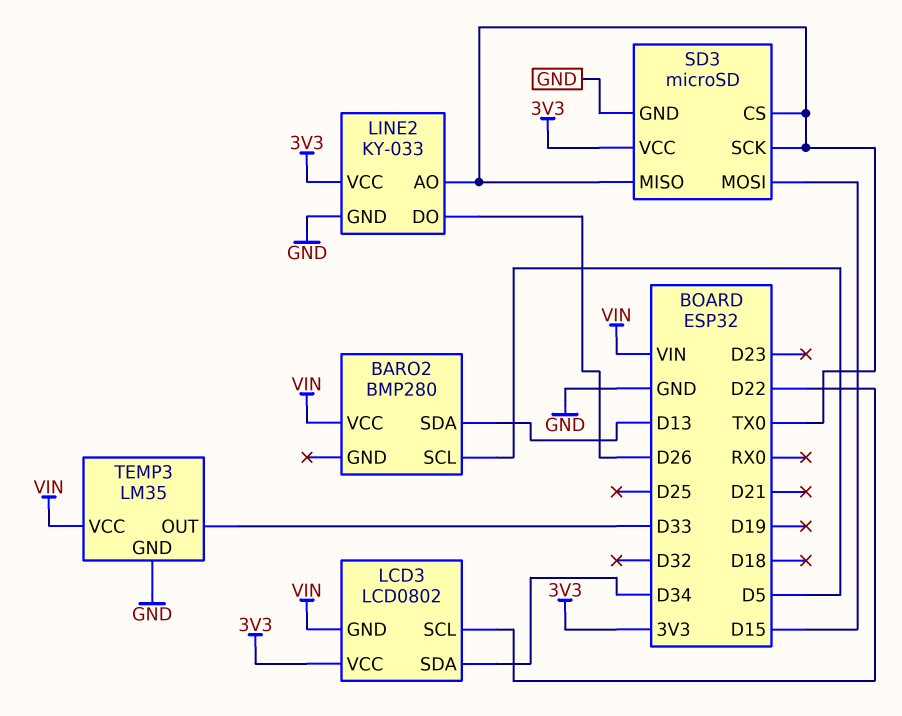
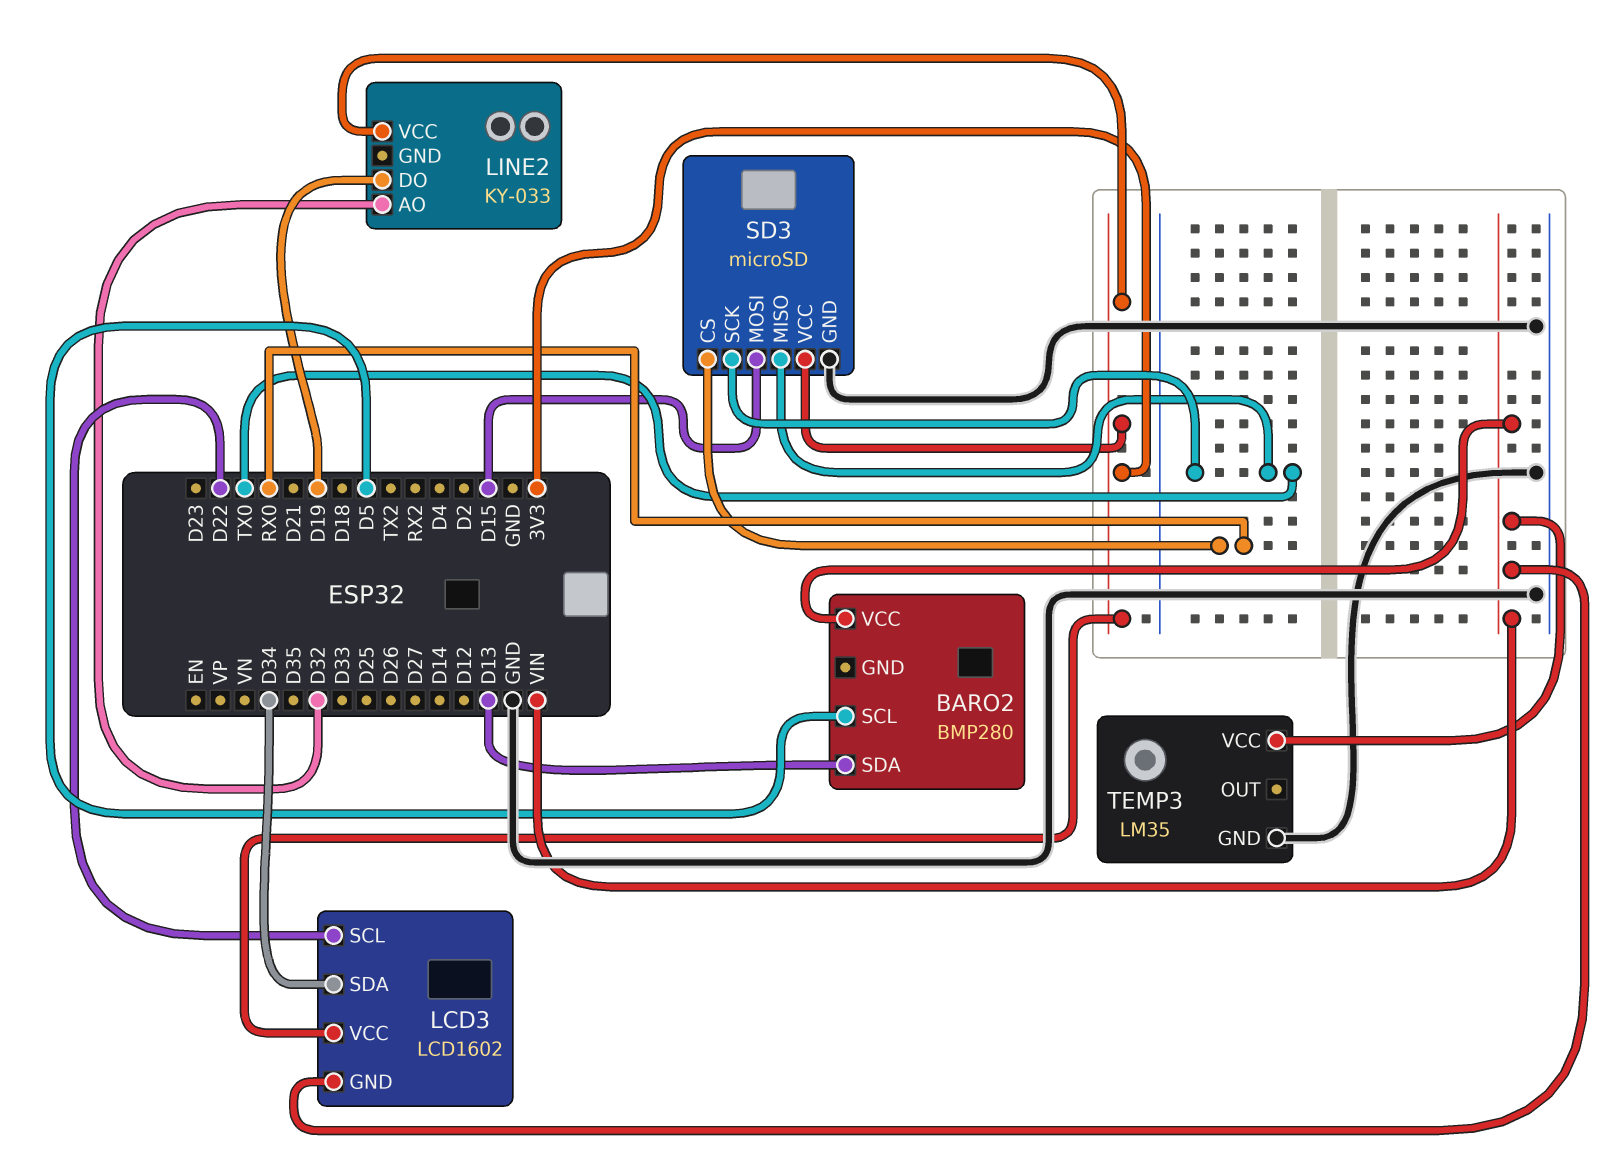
LCD3: LCD0802 -> LCD1602
LINE2 pin AO: TX0 -> D32
LINE2 pin DO: D26 -> D19
LINE2 pin GND: GND -> none
SD3 pin CS: TX0 -> RX0
TEMP3 pin OUT: D33 -> none

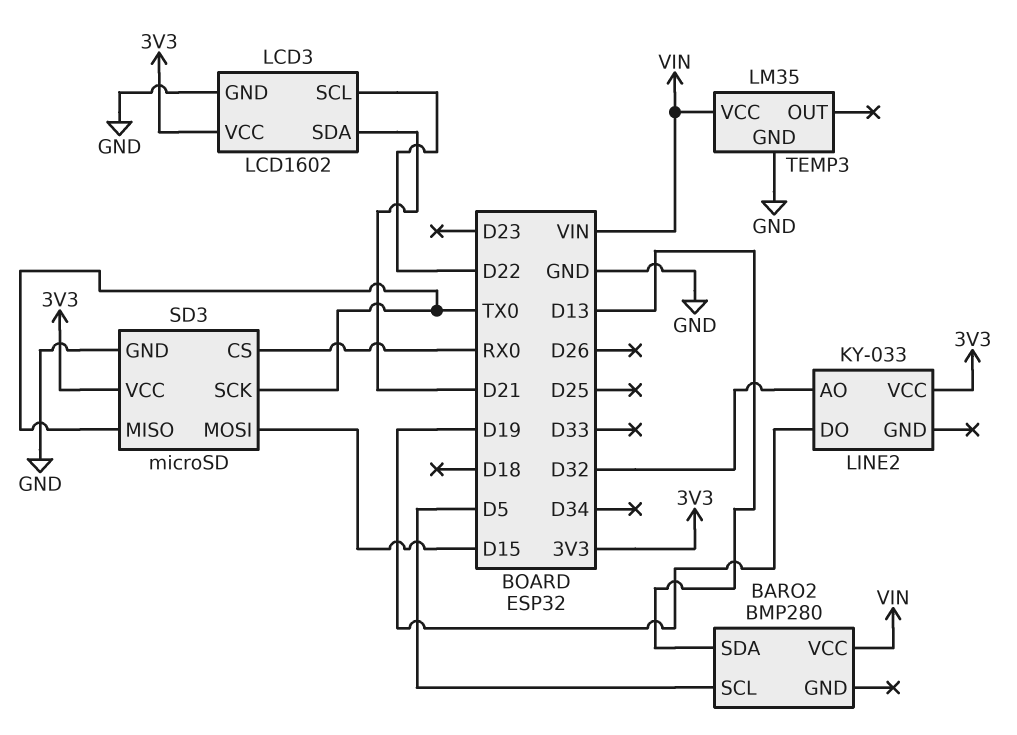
LCD3 pin GND: VIN -> GND
LCD3 pin SDA: D34 -> D21

